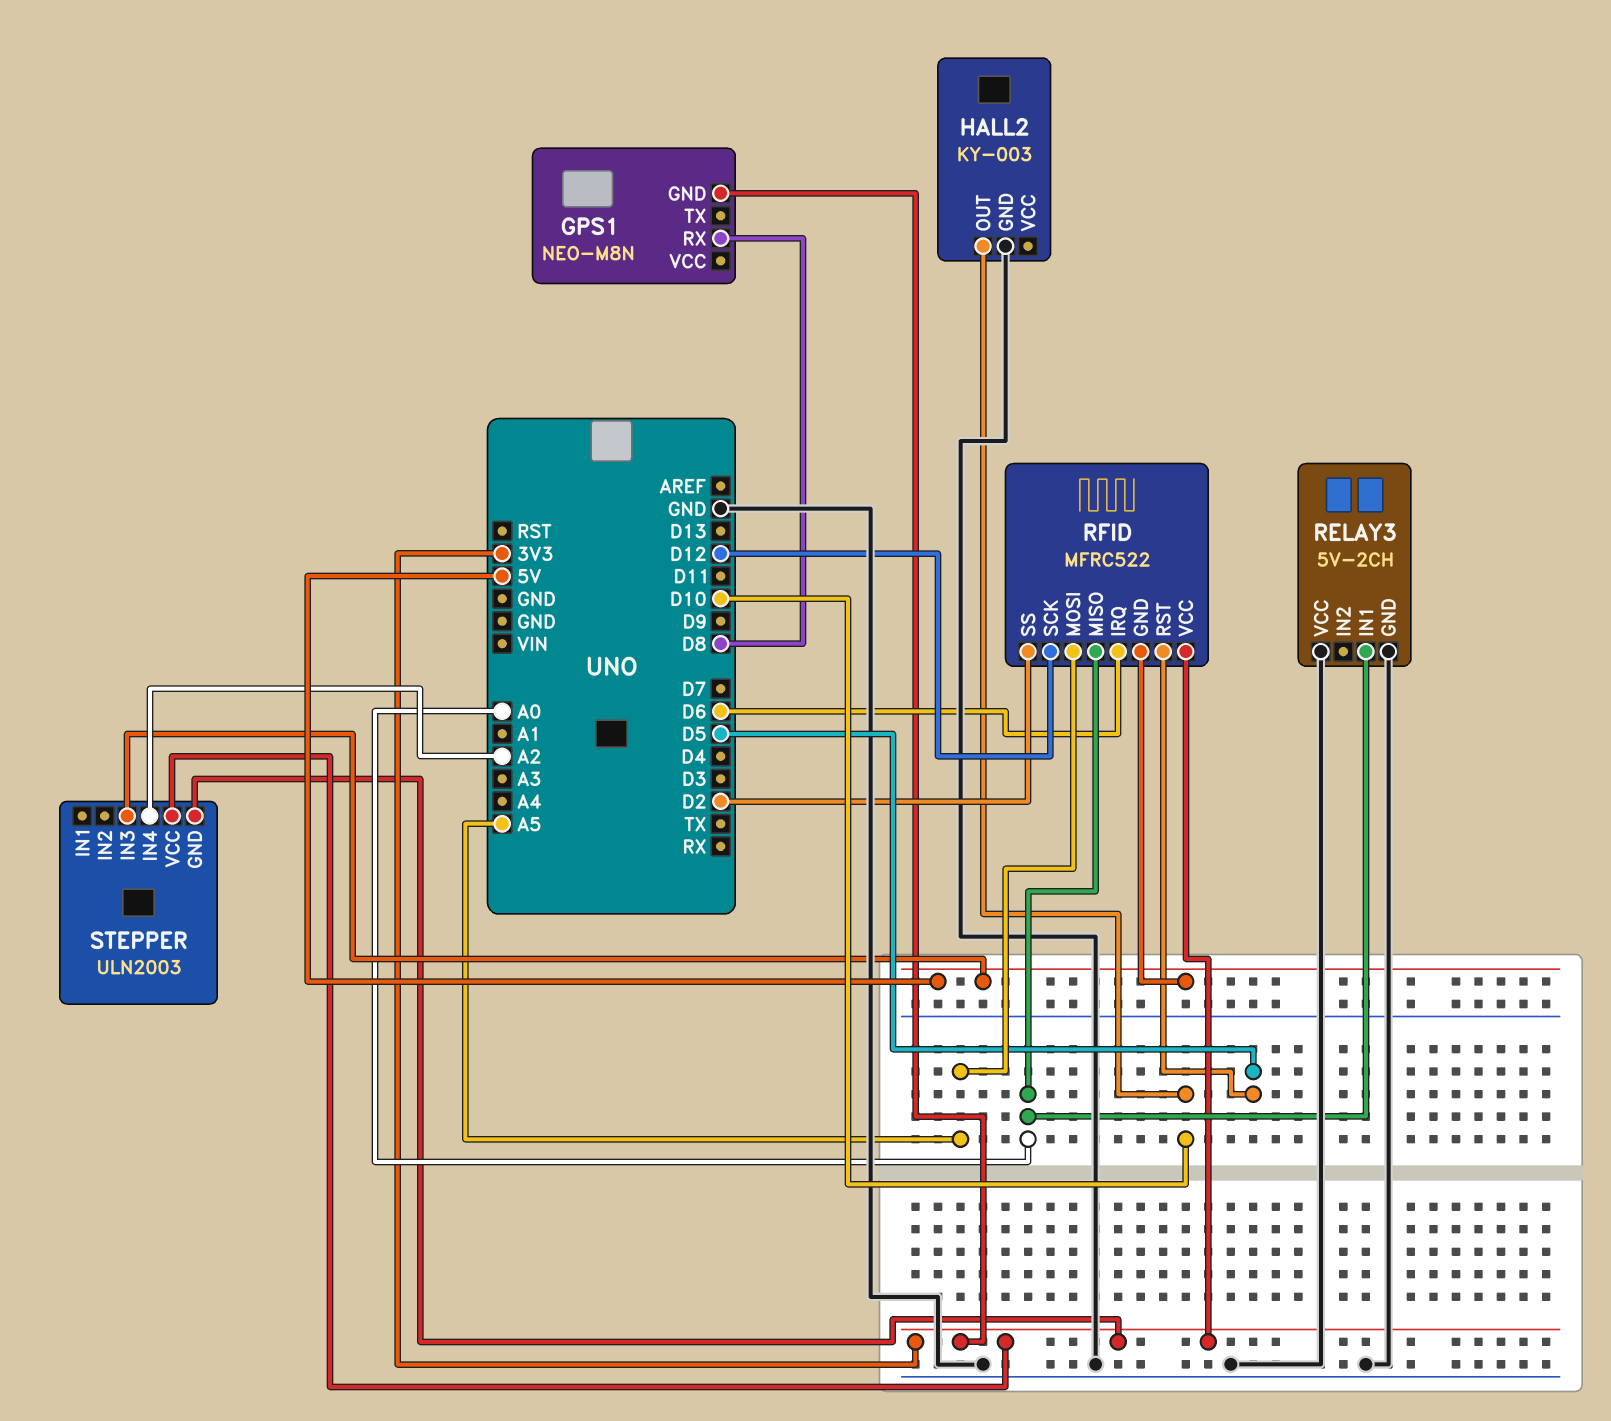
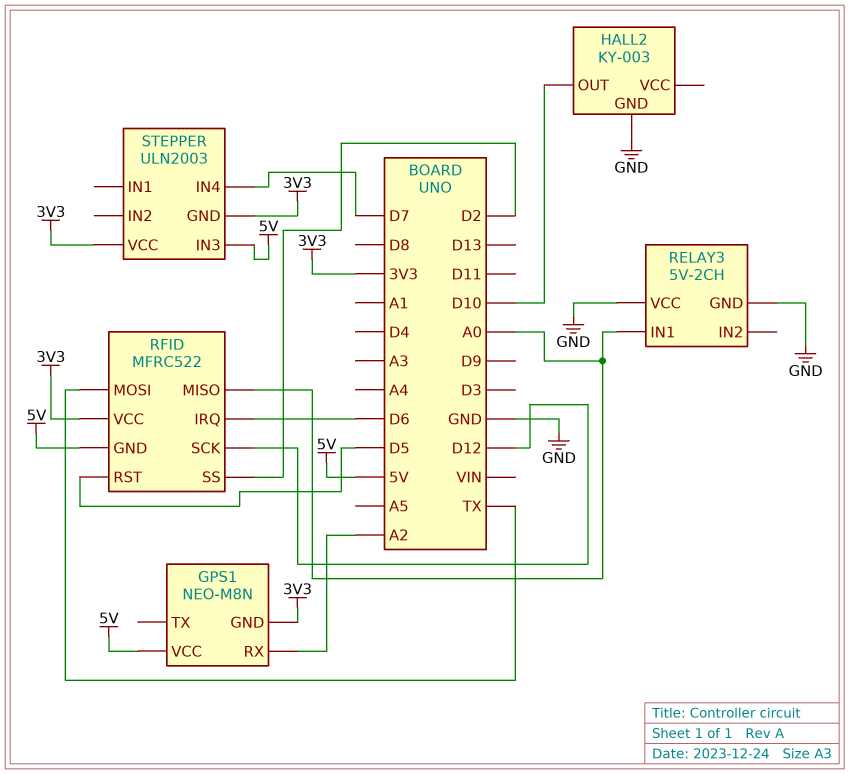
GPS1 pin RX: D8 -> A2
GPS1 pin VCC: none -> 5V
RFID pin MOSI: A5 -> TX
STEPPER pin IN4: A2 -> D7

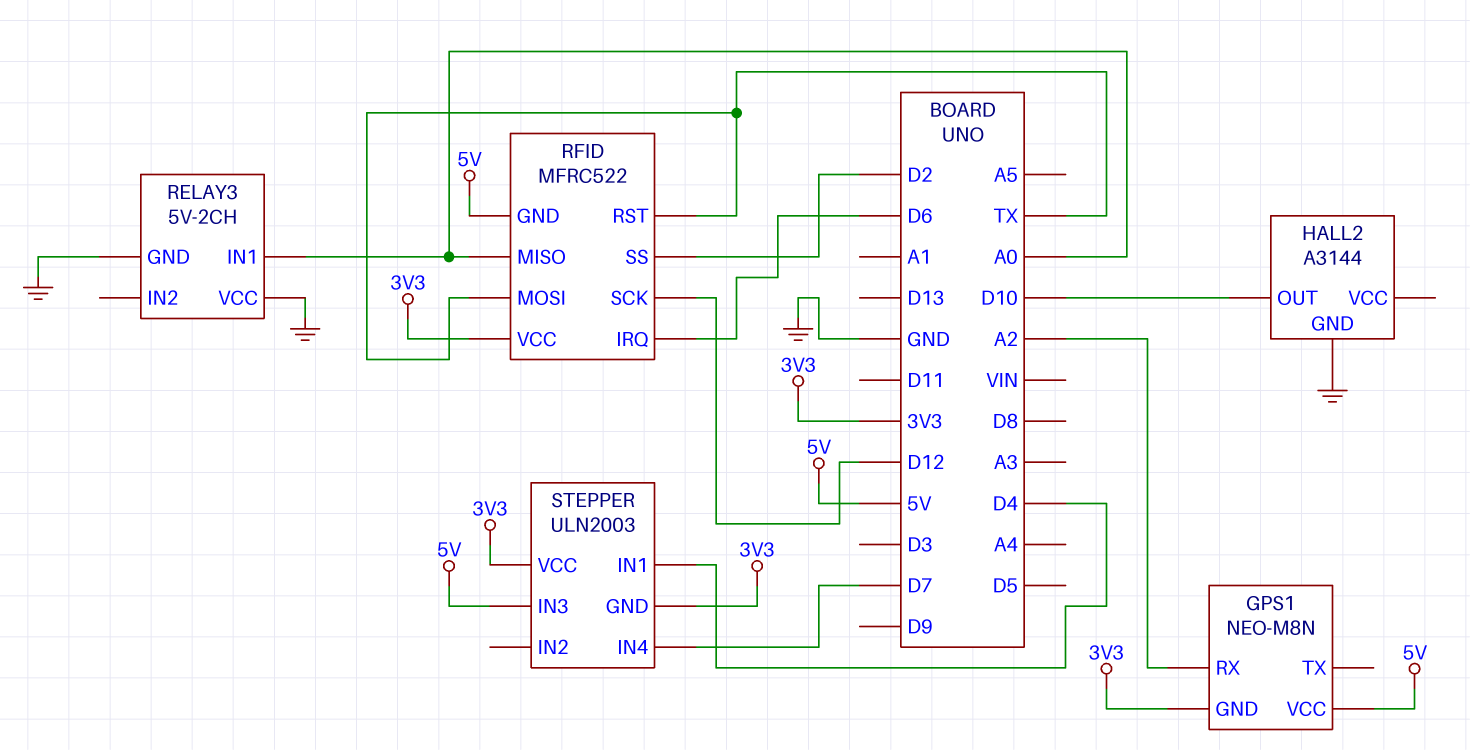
HALL2: KY-003 -> A3144
RFID pin RST: D5 -> TX
STEPPER pin IN1: none -> D4

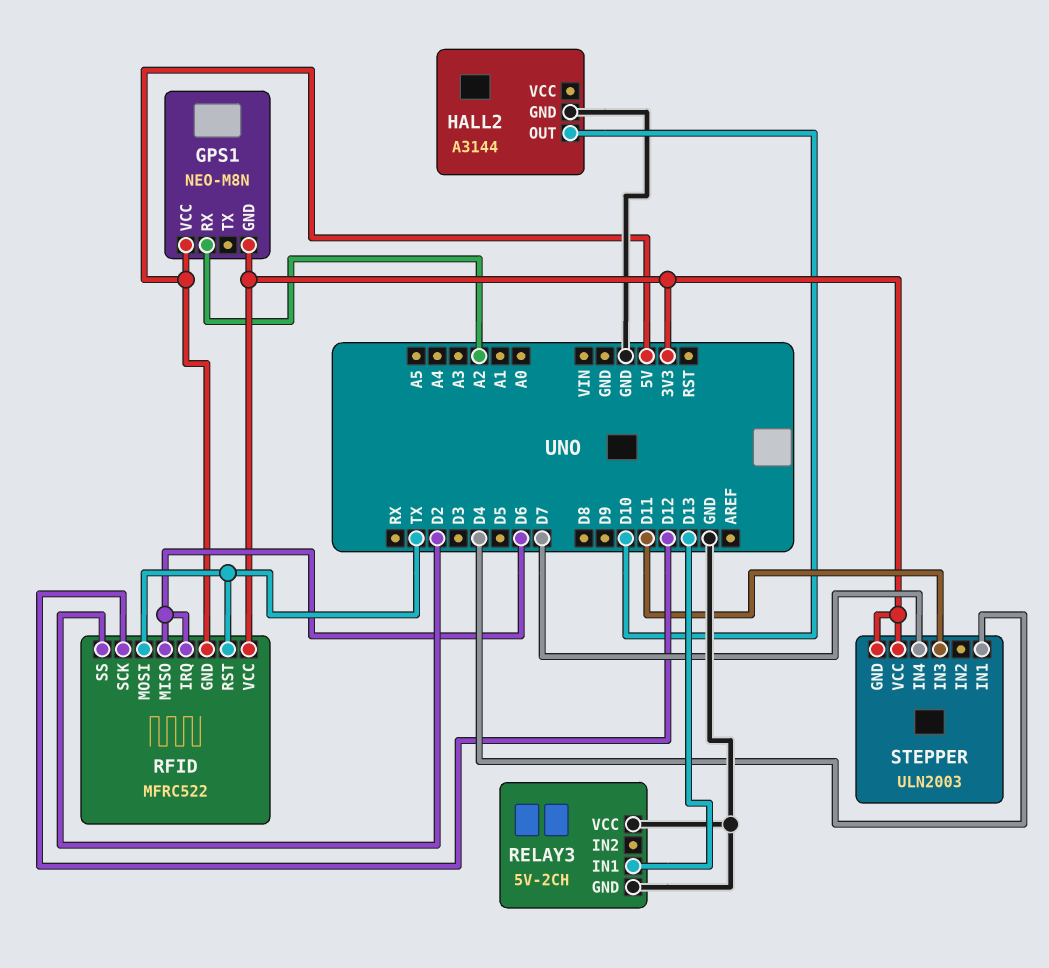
RELAY3 pin IN1: A0 -> D13
RFID pin MISO: A0 -> D6
STEPPER pin IN3: 5V -> D11

